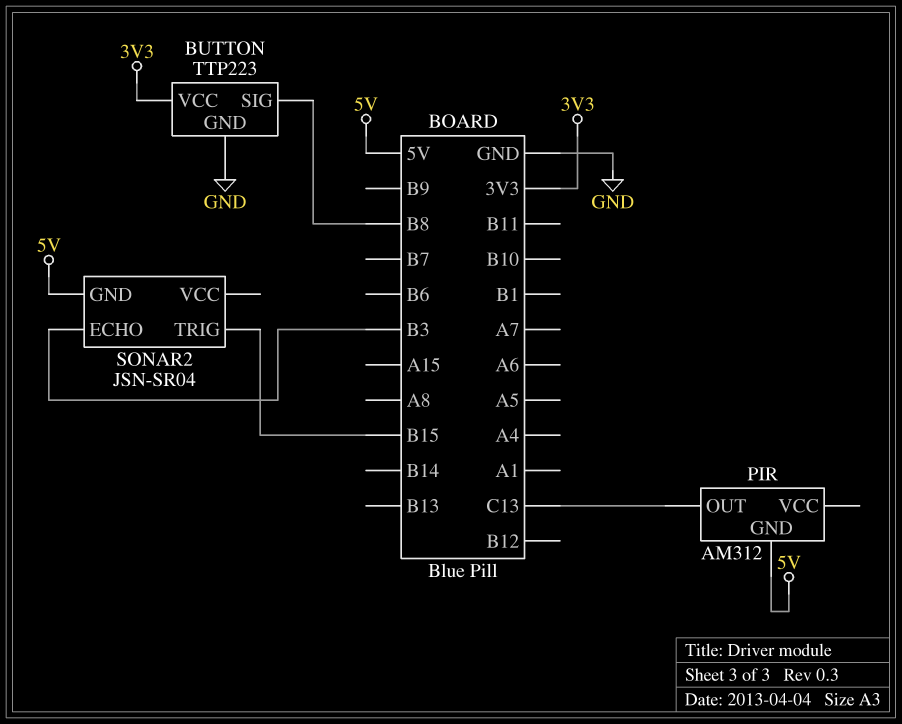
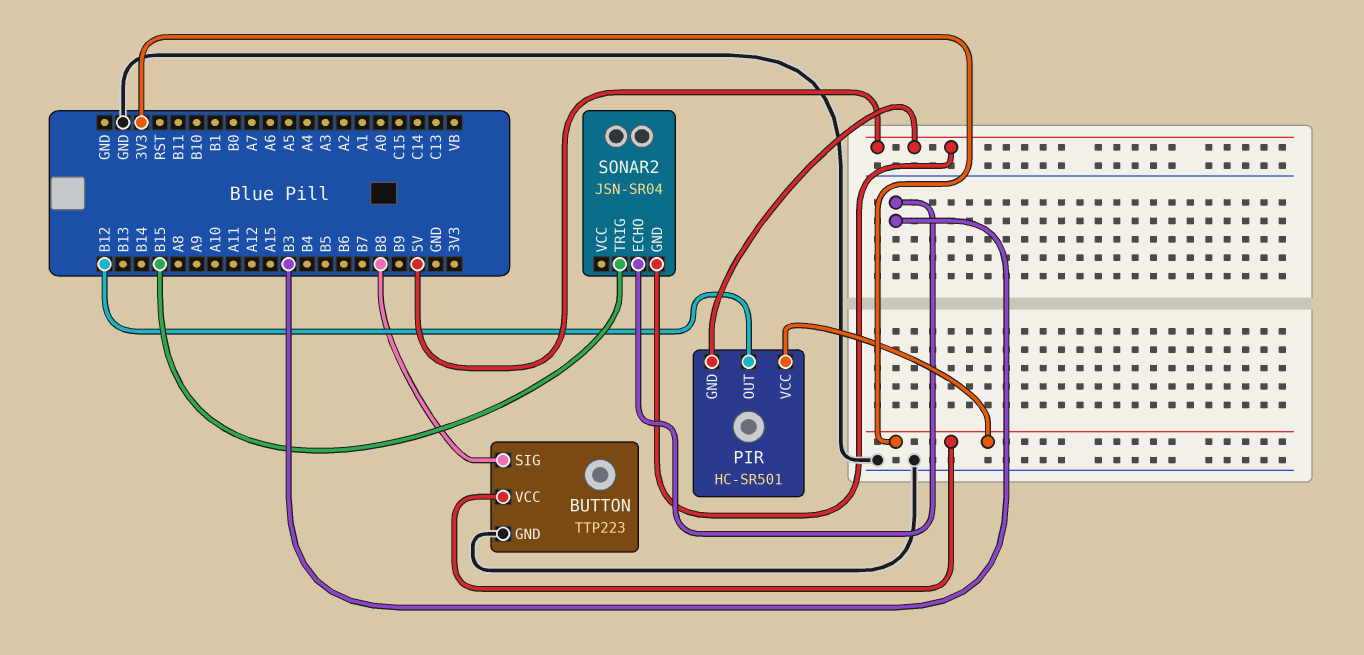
PIR: AM312 -> HC-SR501
PIR pin OUT: C13 -> B12
PIR pin VCC: none -> 3V3

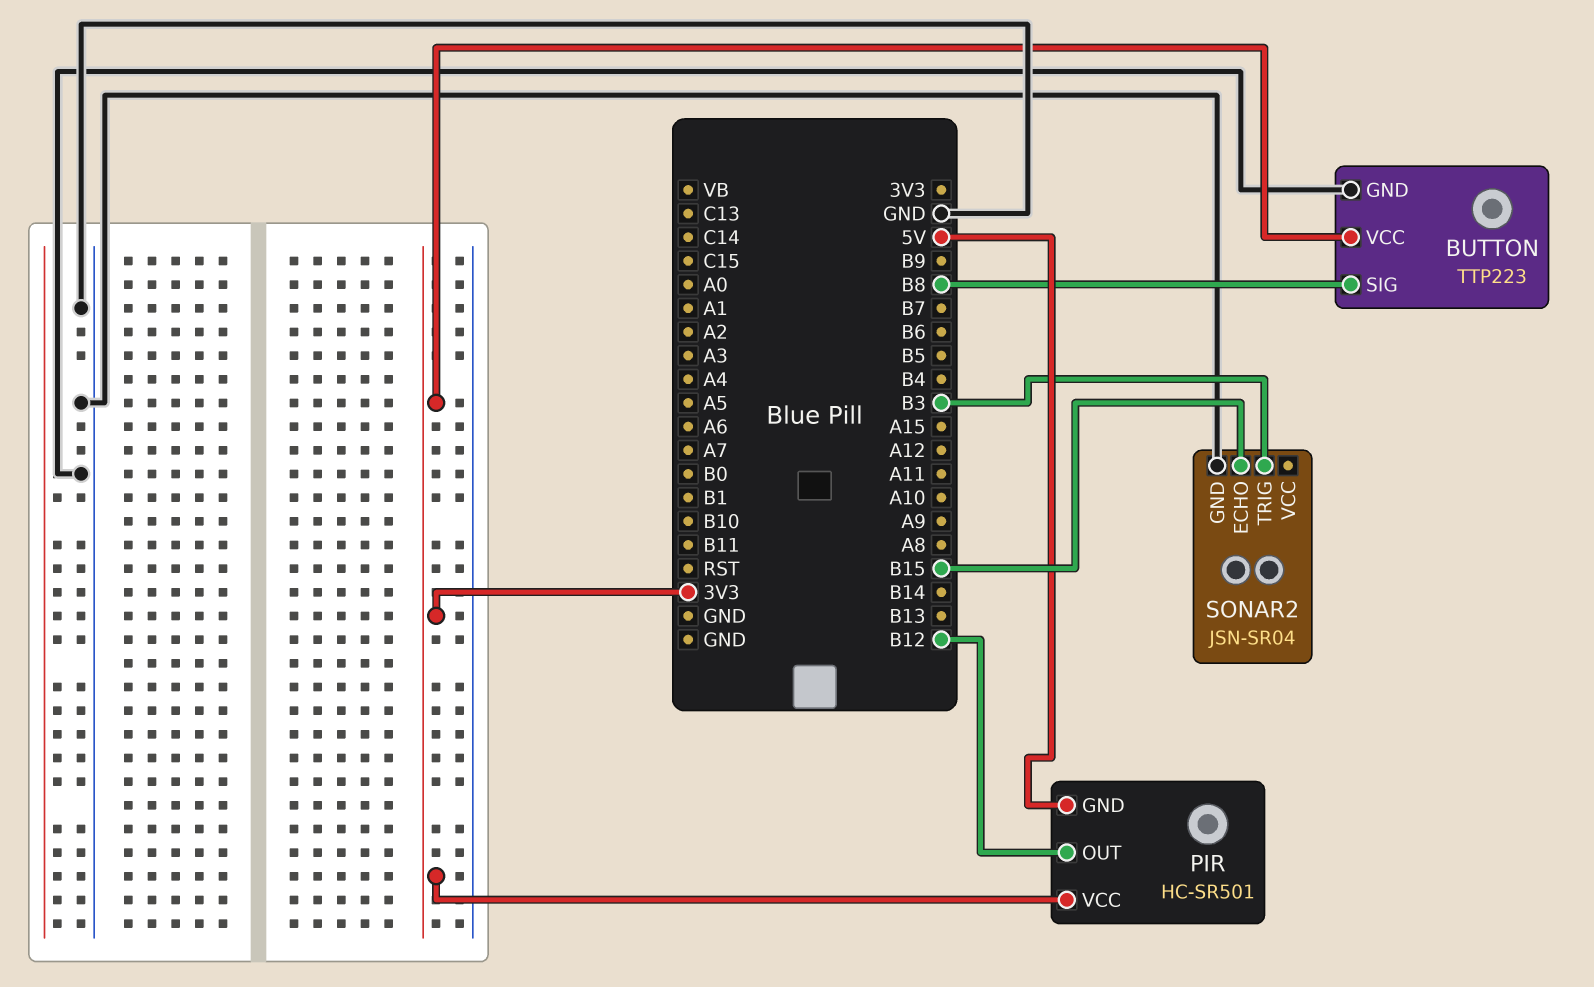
SONAR2 pin ECHO: B3 -> B15
SONAR2 pin GND: 5V -> GND
SONAR2 pin TRIG: B15 -> B3

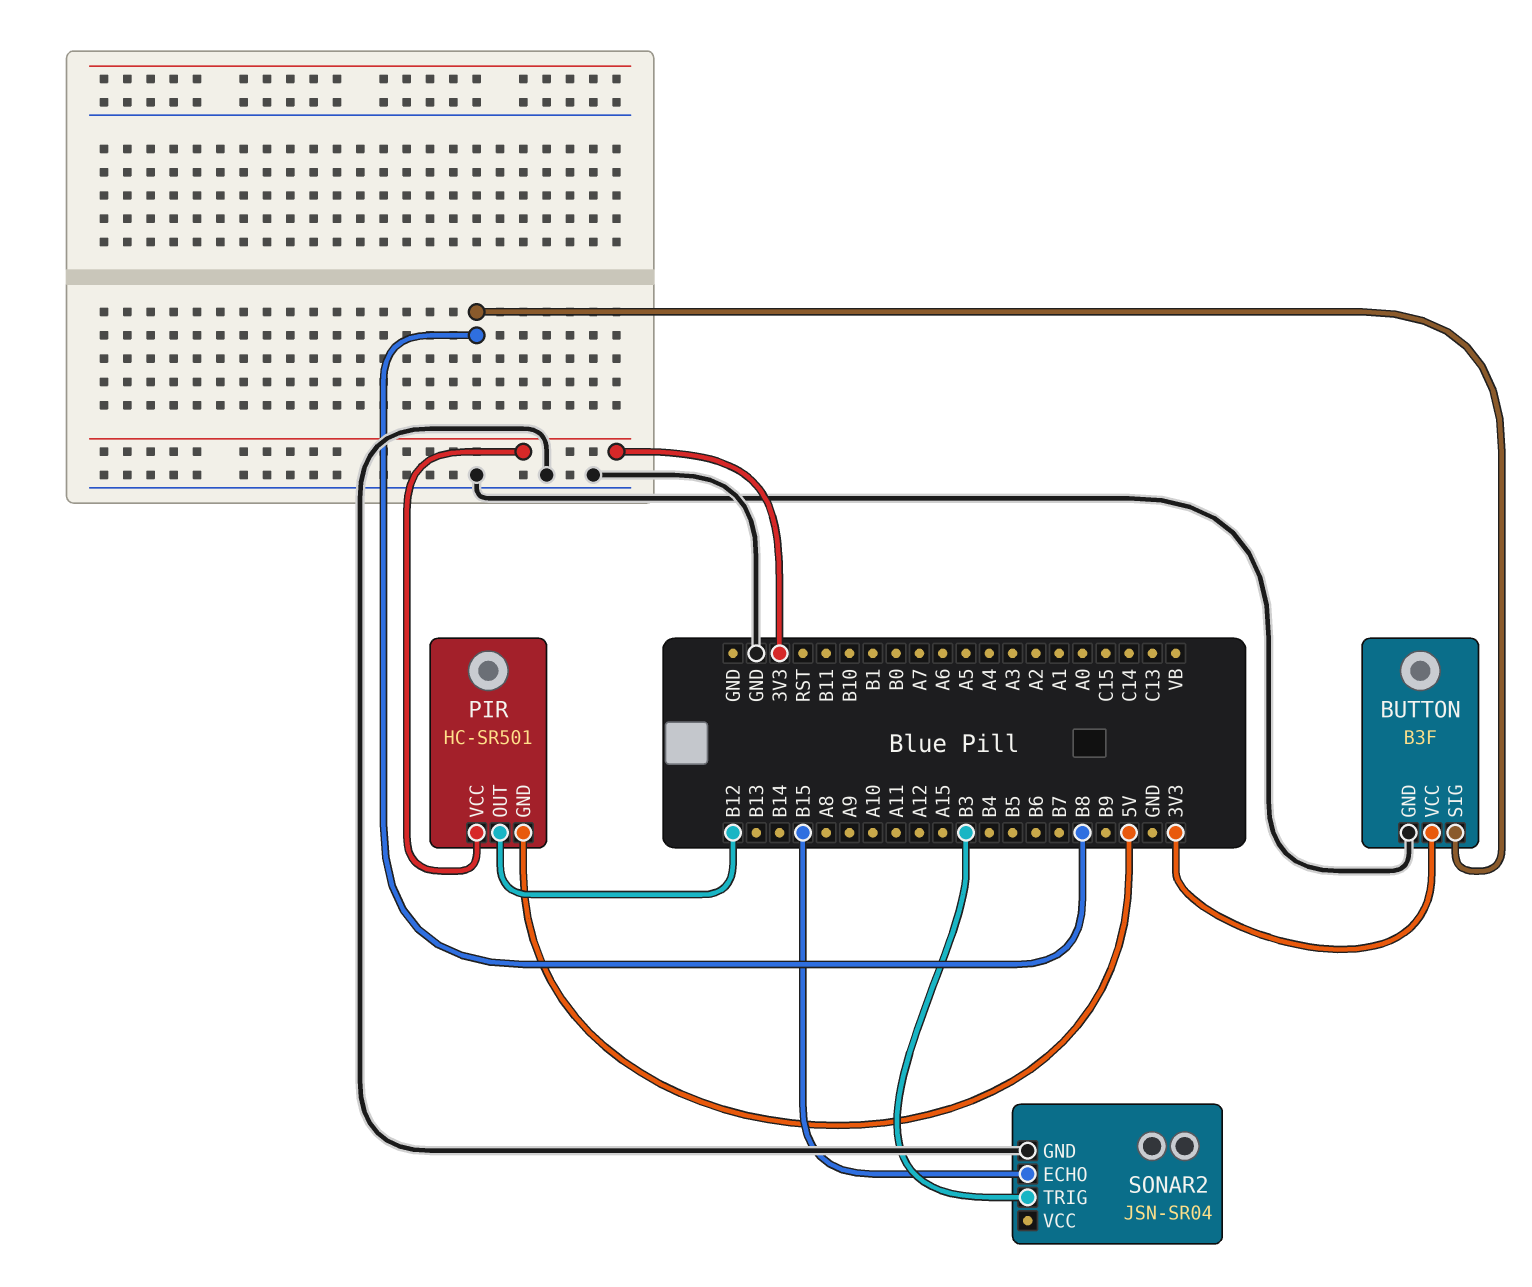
BUTTON: TTP223 -> B3F

